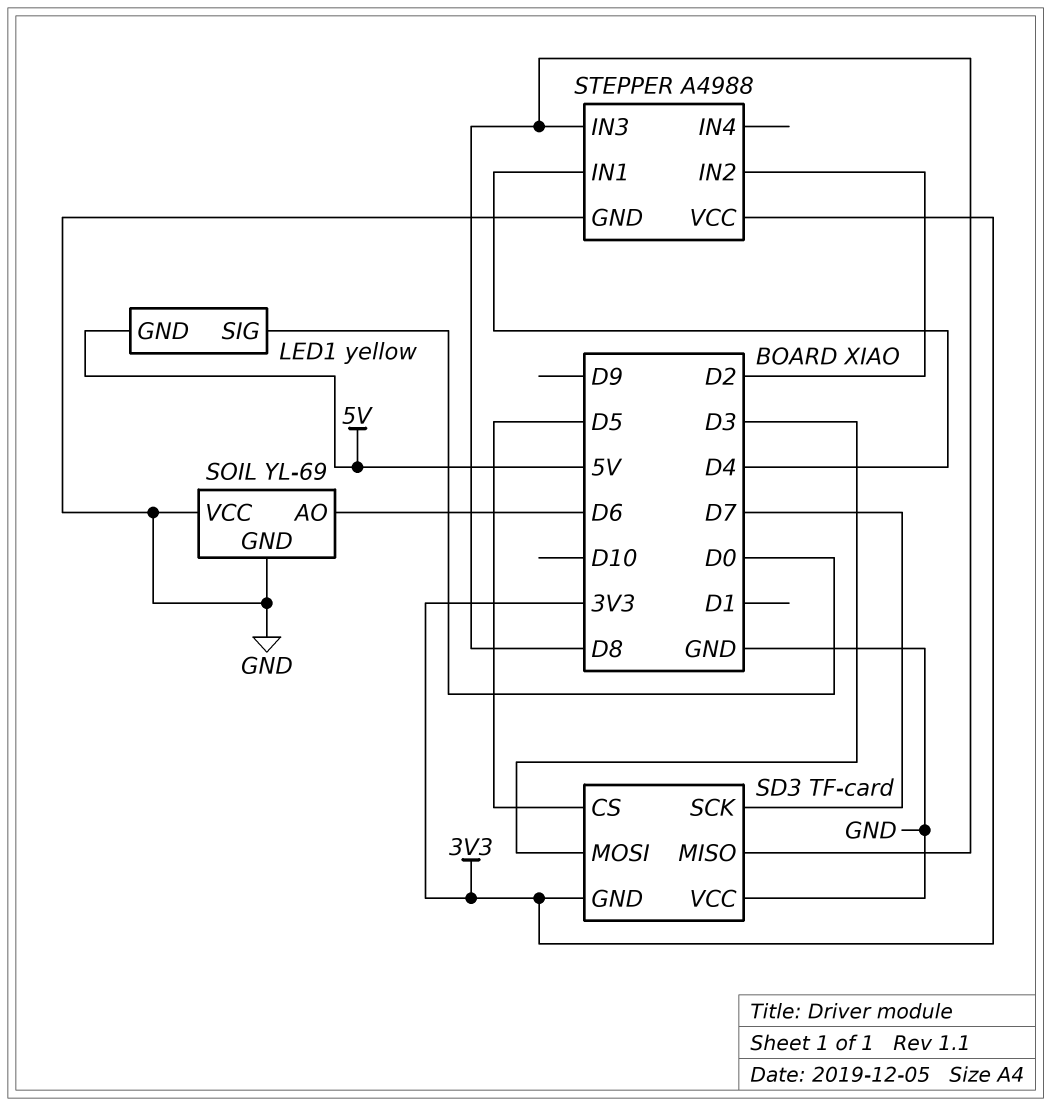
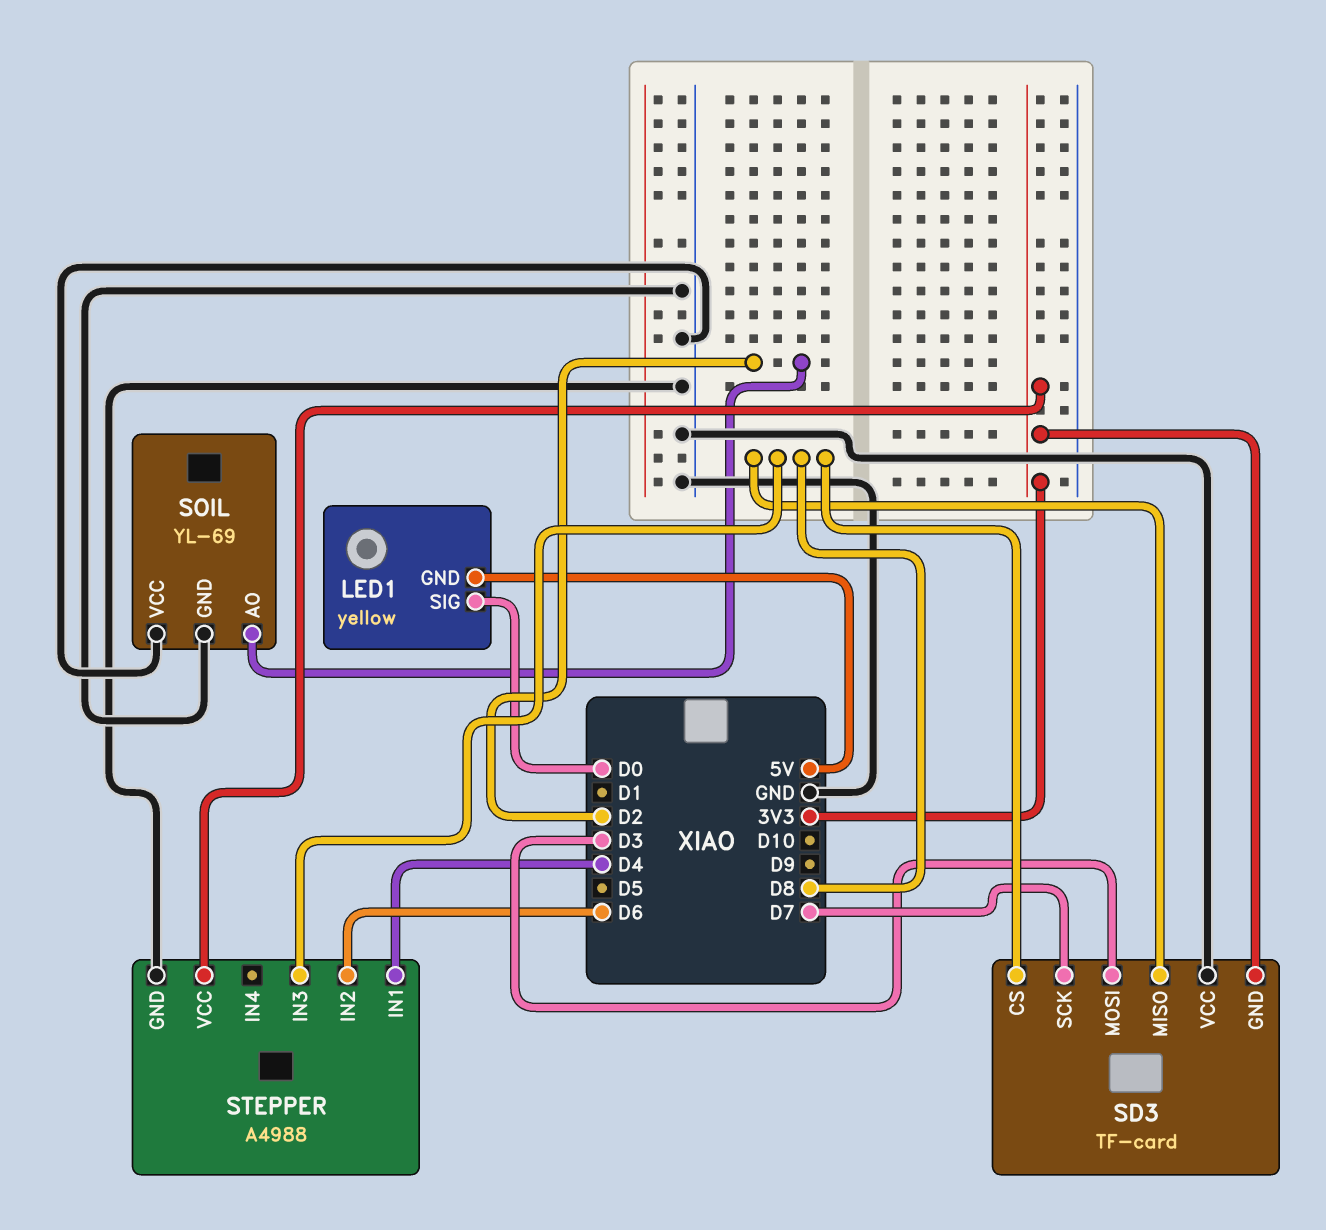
SD3 pin CS: D5 -> D8
SOIL pin AO: D6 -> D2
STEPPER pin IN2: D2 -> D6

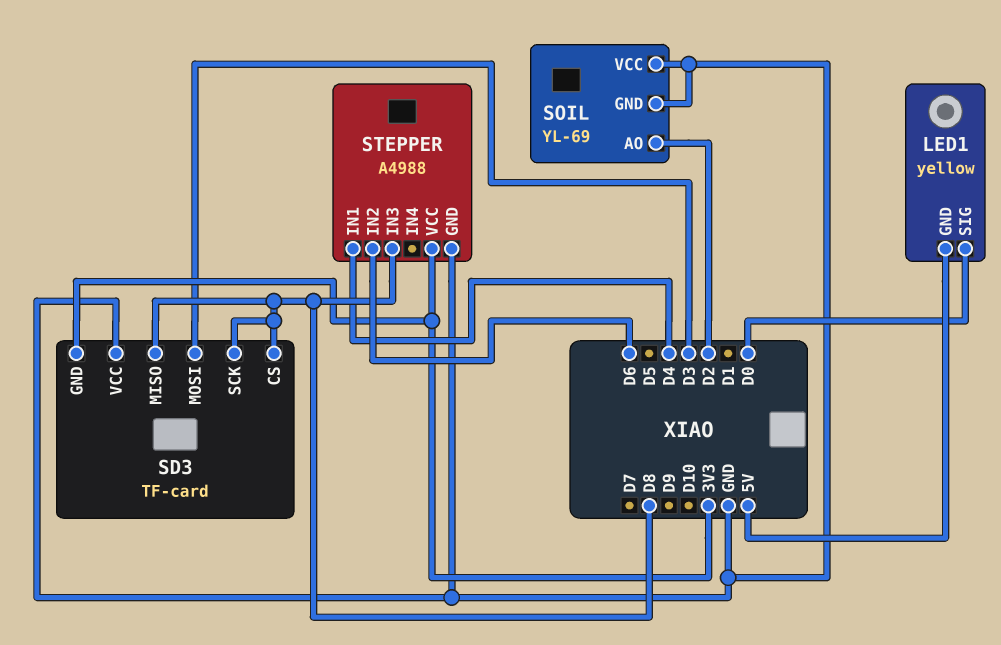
SD3 pin SCK: D7 -> D8

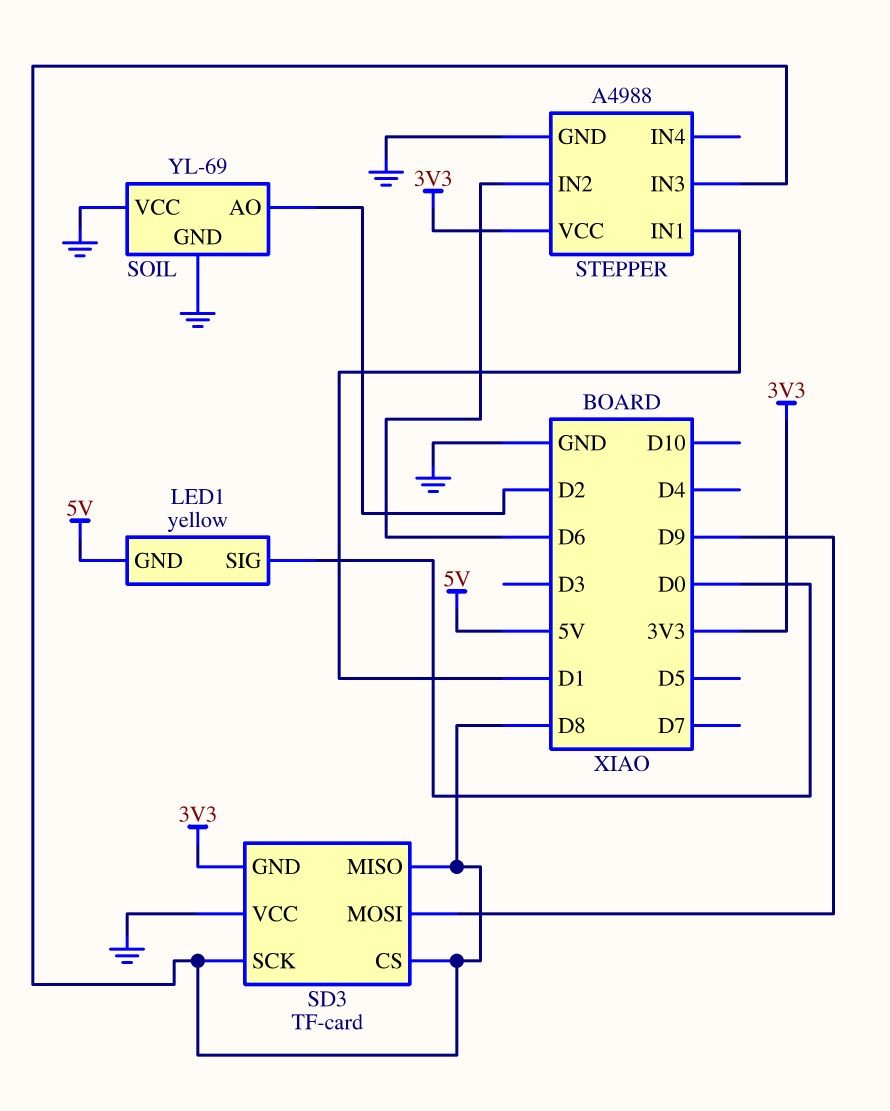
SD3 pin MOSI: D3 -> D9
STEPPER pin IN1: D4 -> D1

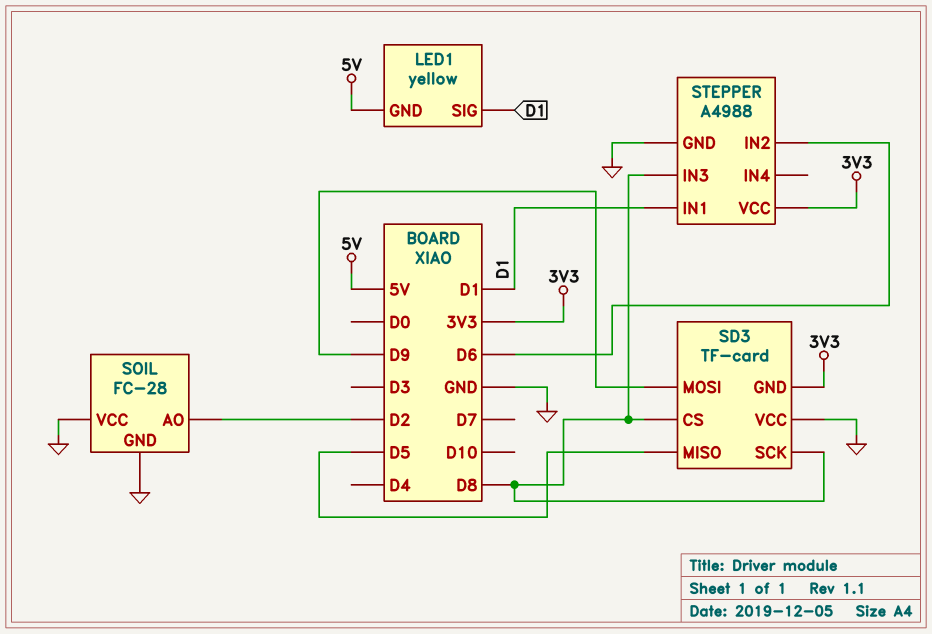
LED1 pin SIG: D0 -> D1
SD3 pin MISO: D8 -> D5
SOIL: YL-69 -> FC-28

